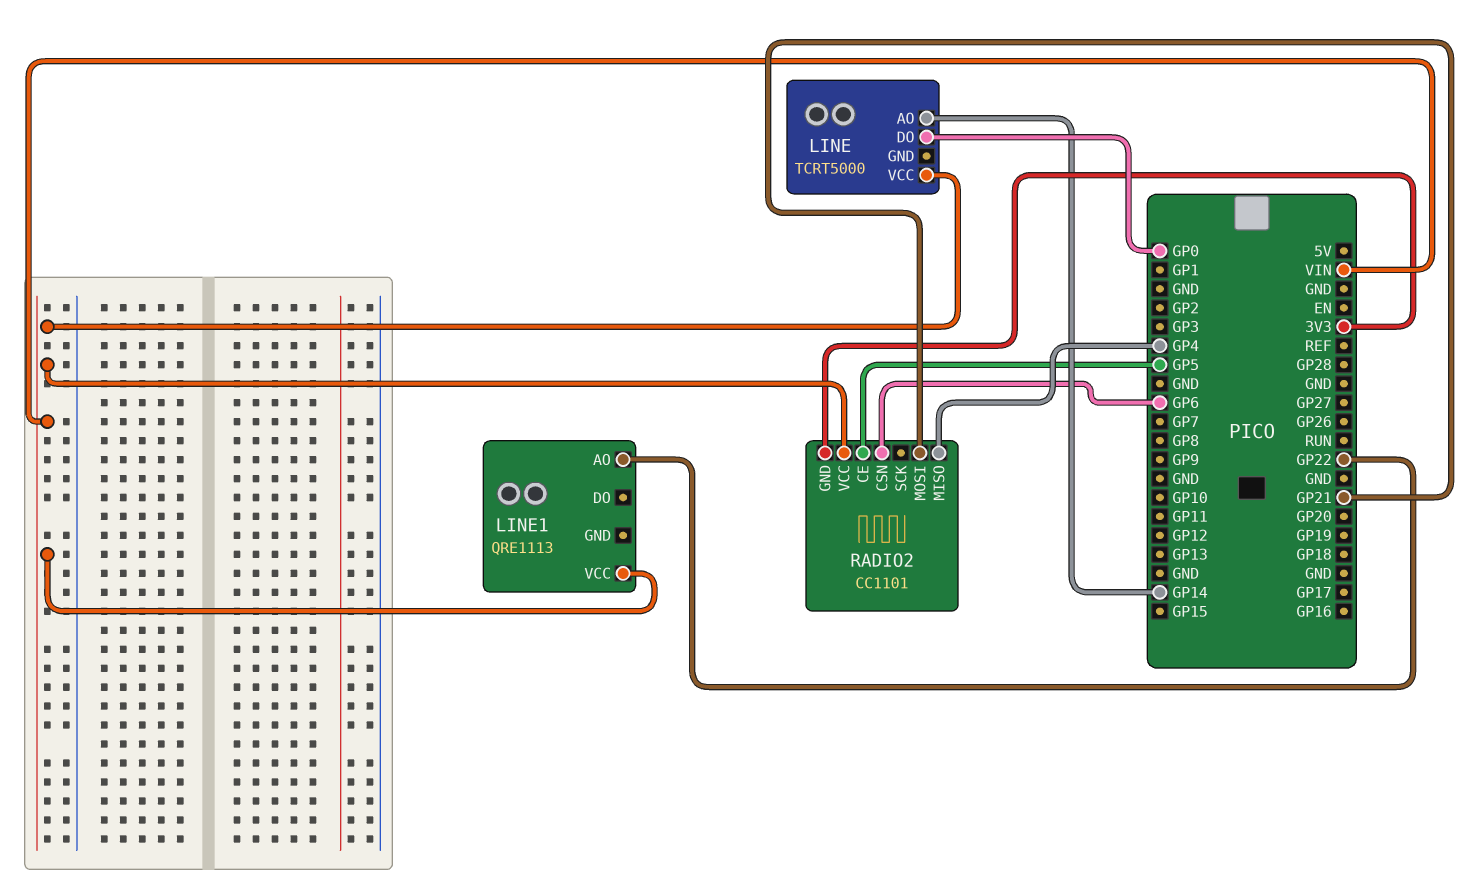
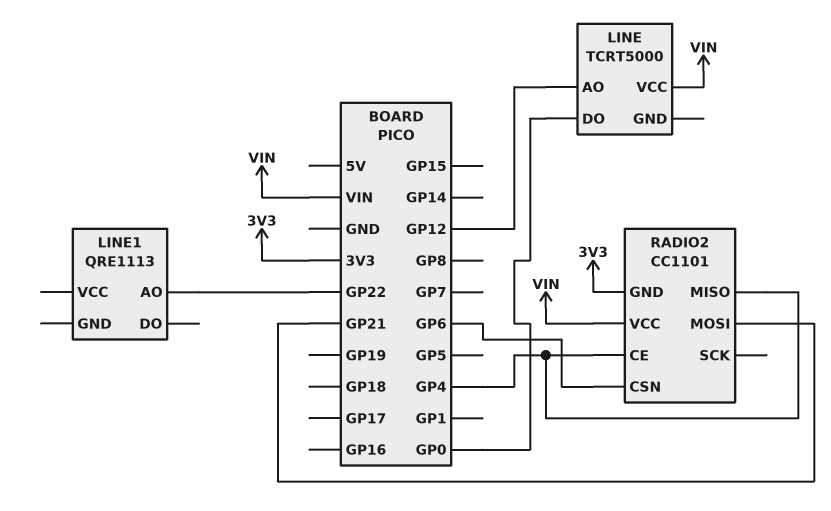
LINE pin AO: GP14 -> GP12
LINE1 pin VCC: VIN -> none
RADIO2 pin CE: GP5 -> GP4

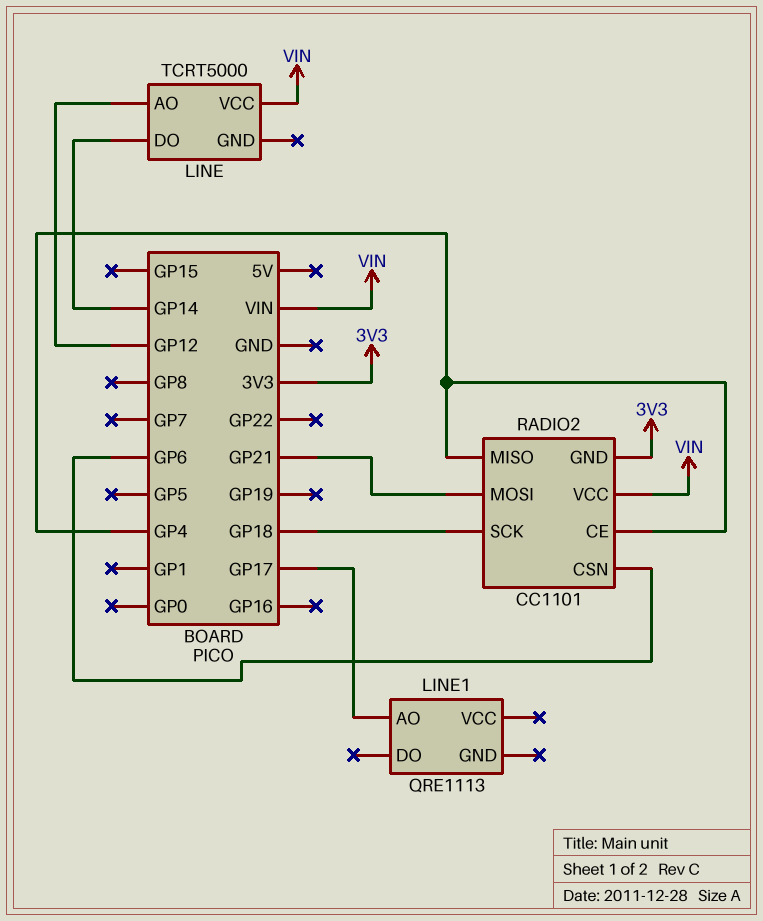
LINE pin DO: GP0 -> GP14
LINE1 pin AO: GP22 -> GP17
RADIO2 pin SCK: none -> GP18

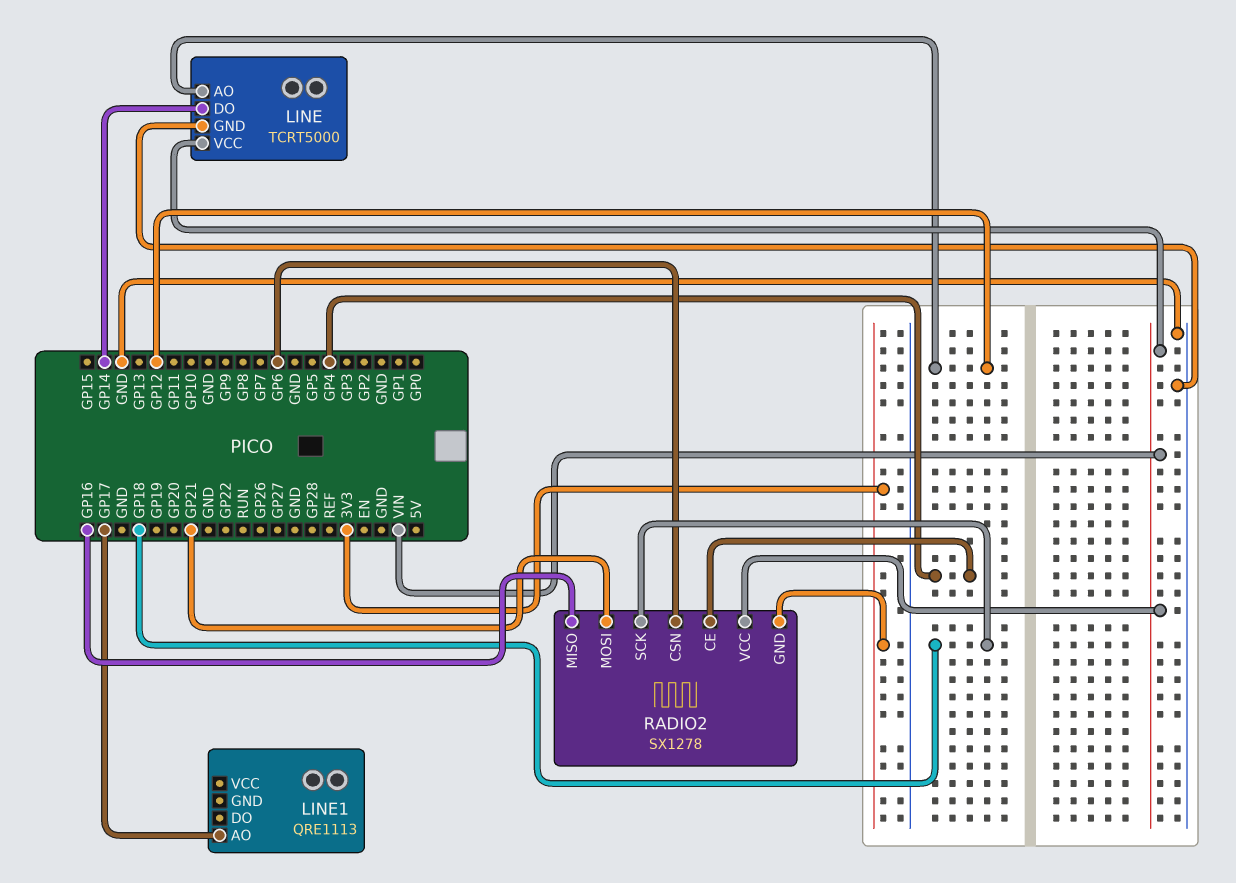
LINE pin GND: none -> GND
RADIO2: CC1101 -> SX1278
RADIO2 pin MISO: GP4 -> GP16

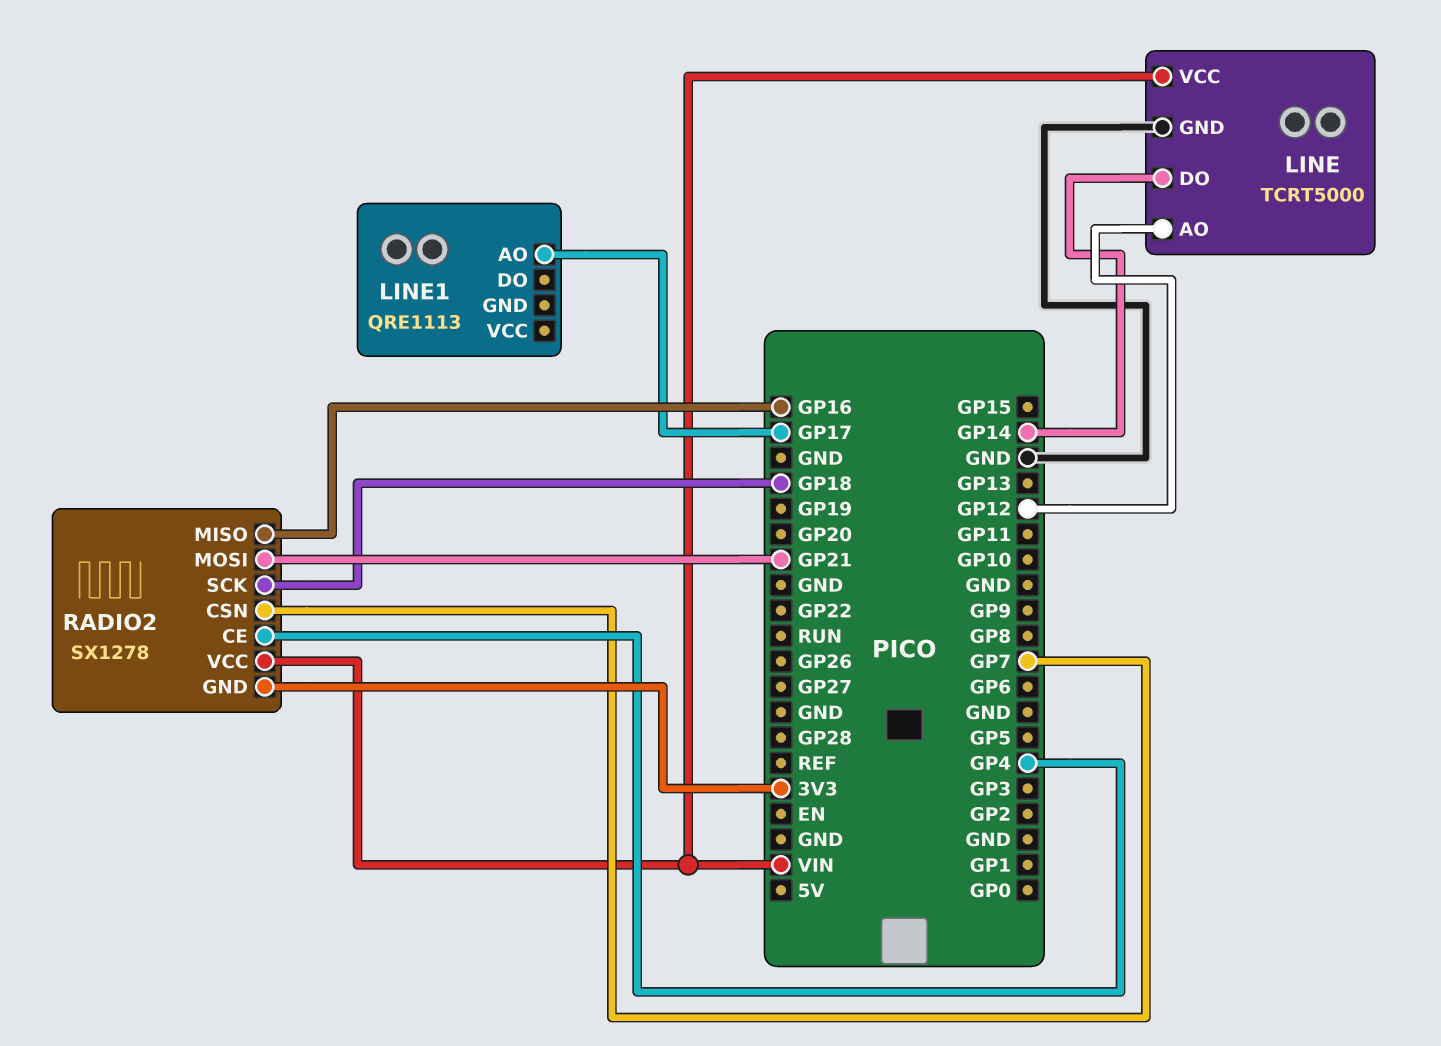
RADIO2 pin CSN: GP6 -> GP7

